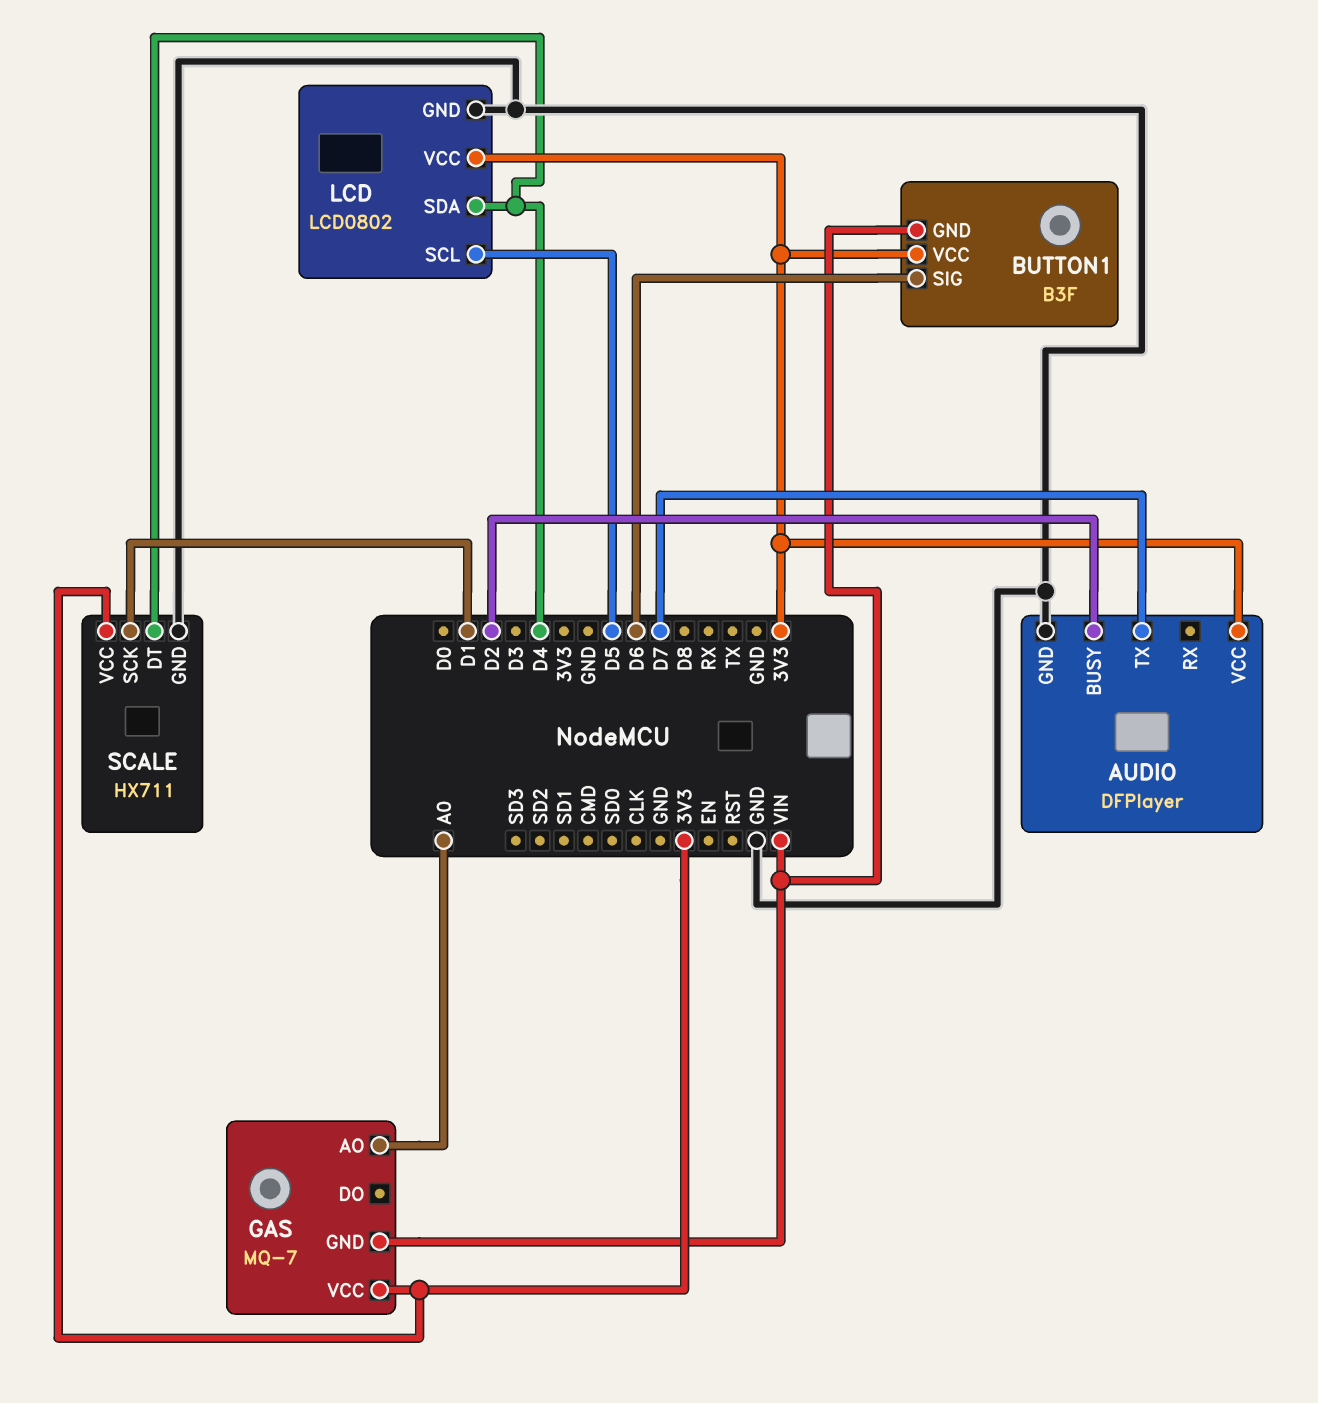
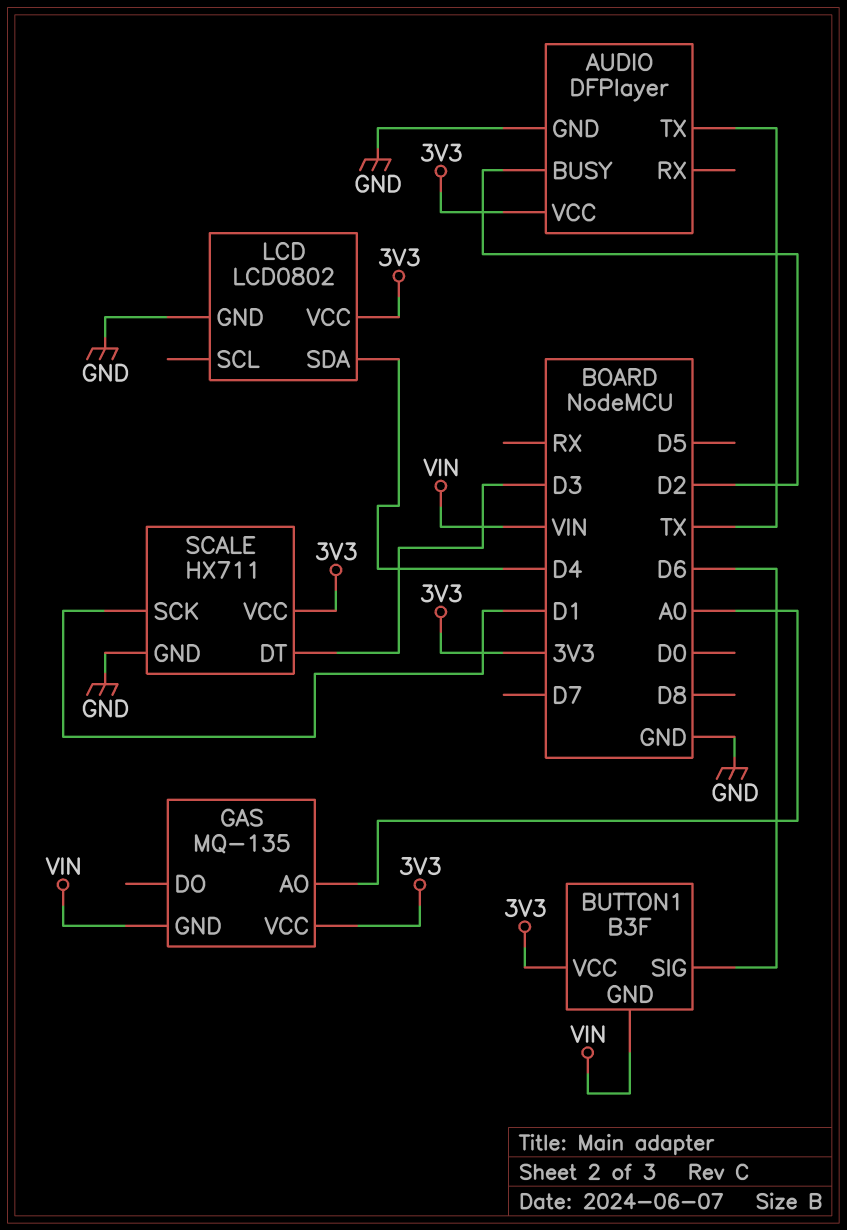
AUDIO pin TX: D7 -> TX
GAS: MQ-7 -> MQ-135
LCD pin SCL: D5 -> none
SCALE pin DT: D4 -> D3

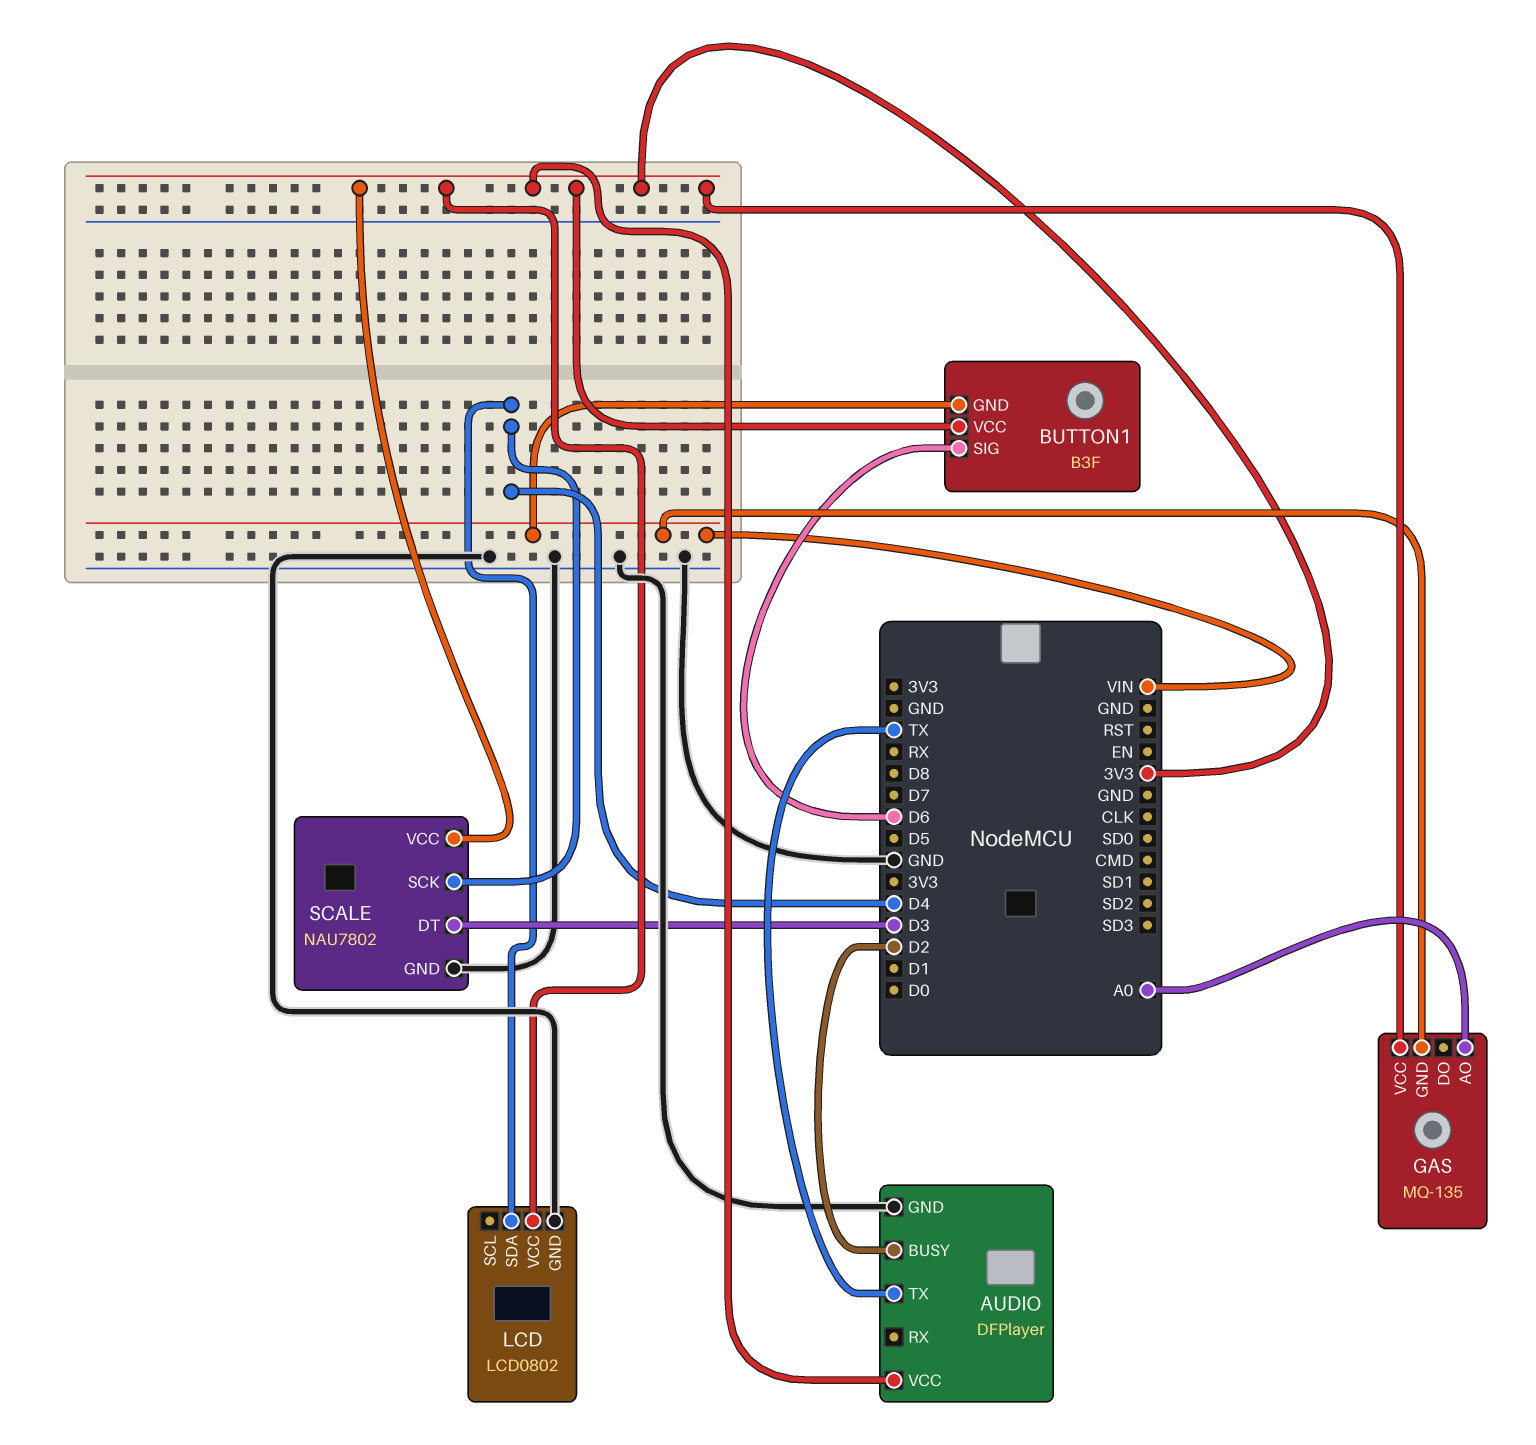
SCALE: HX711 -> NAU7802
SCALE pin SCK: D1 -> D4

